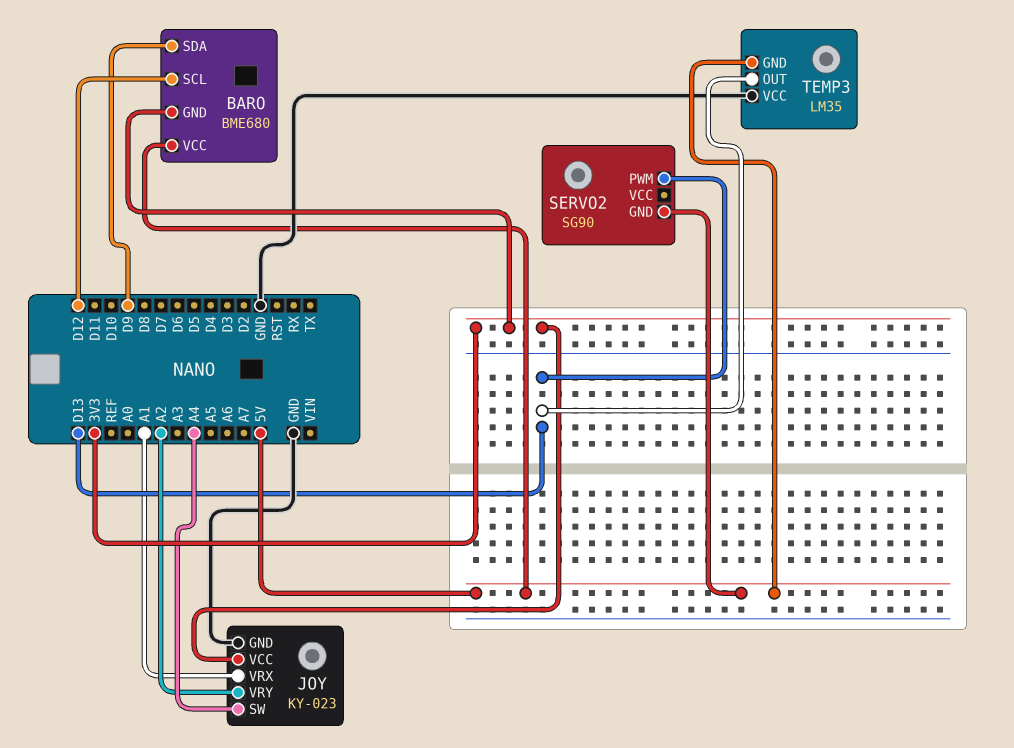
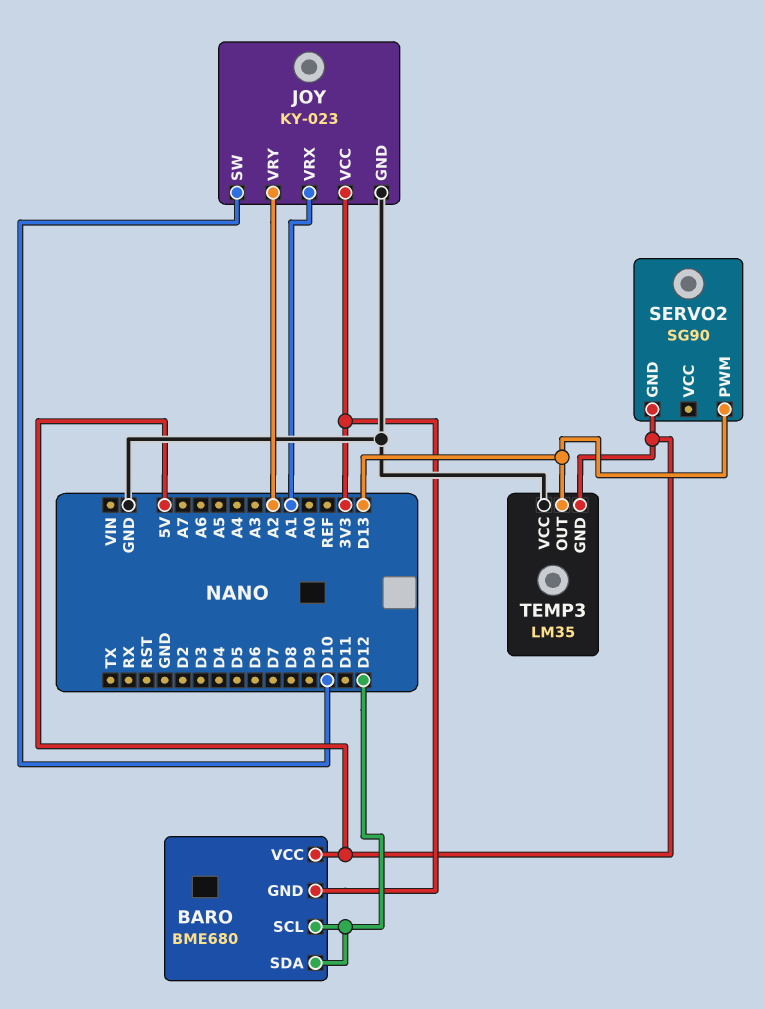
BARO pin SDA: D9 -> D12
JOY pin SW: A4 -> D10

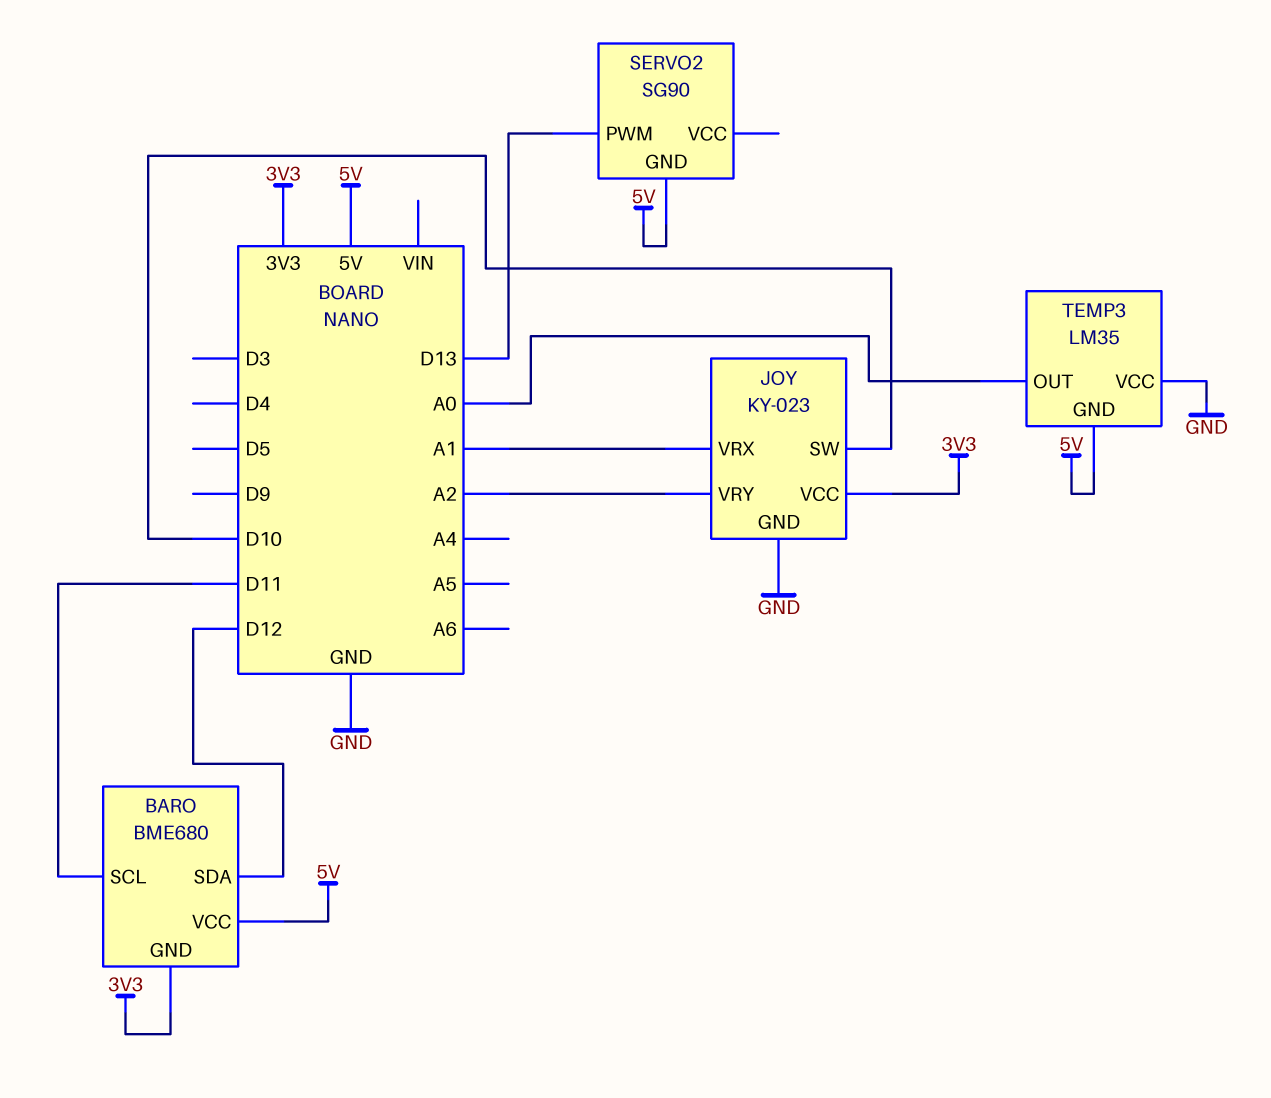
BARO pin SCL: D12 -> D11
TEMP3 pin OUT: D13 -> A0

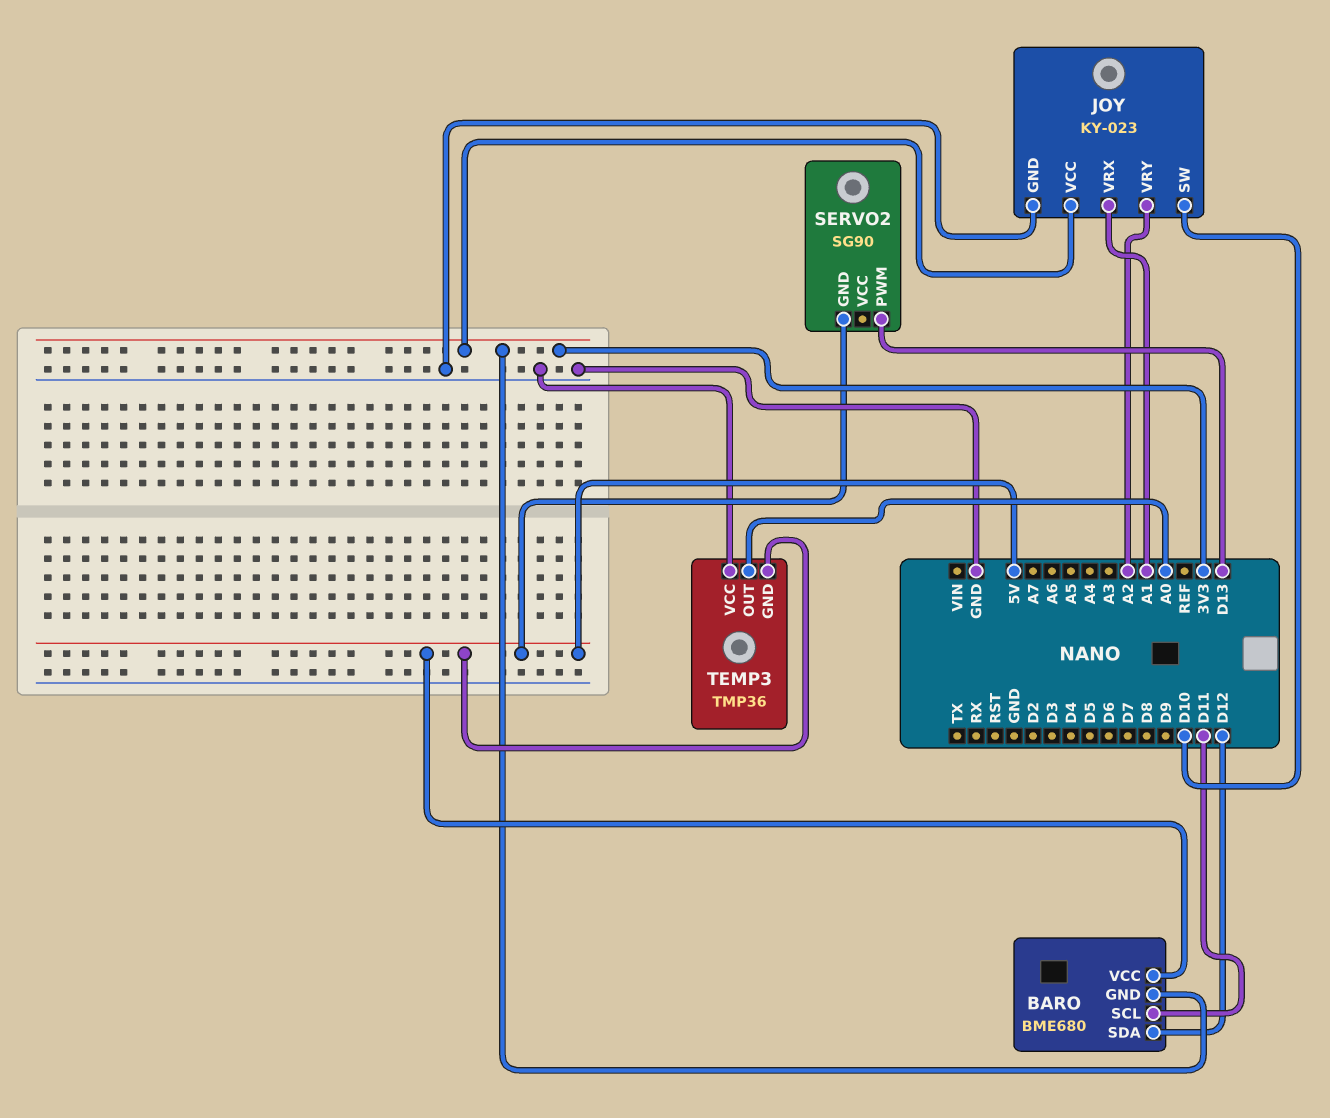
TEMP3: LM35 -> TMP36

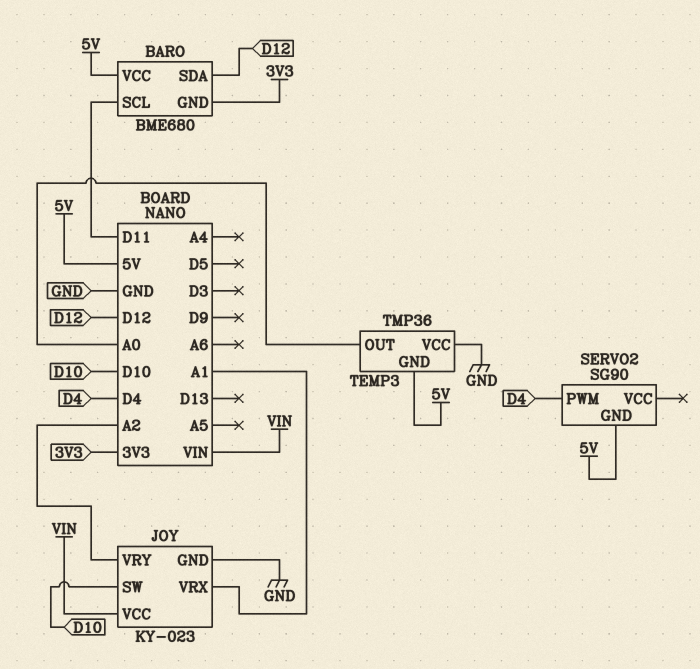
JOY pin VCC: 3V3 -> VIN
SERVO2 pin PWM: D13 -> D4

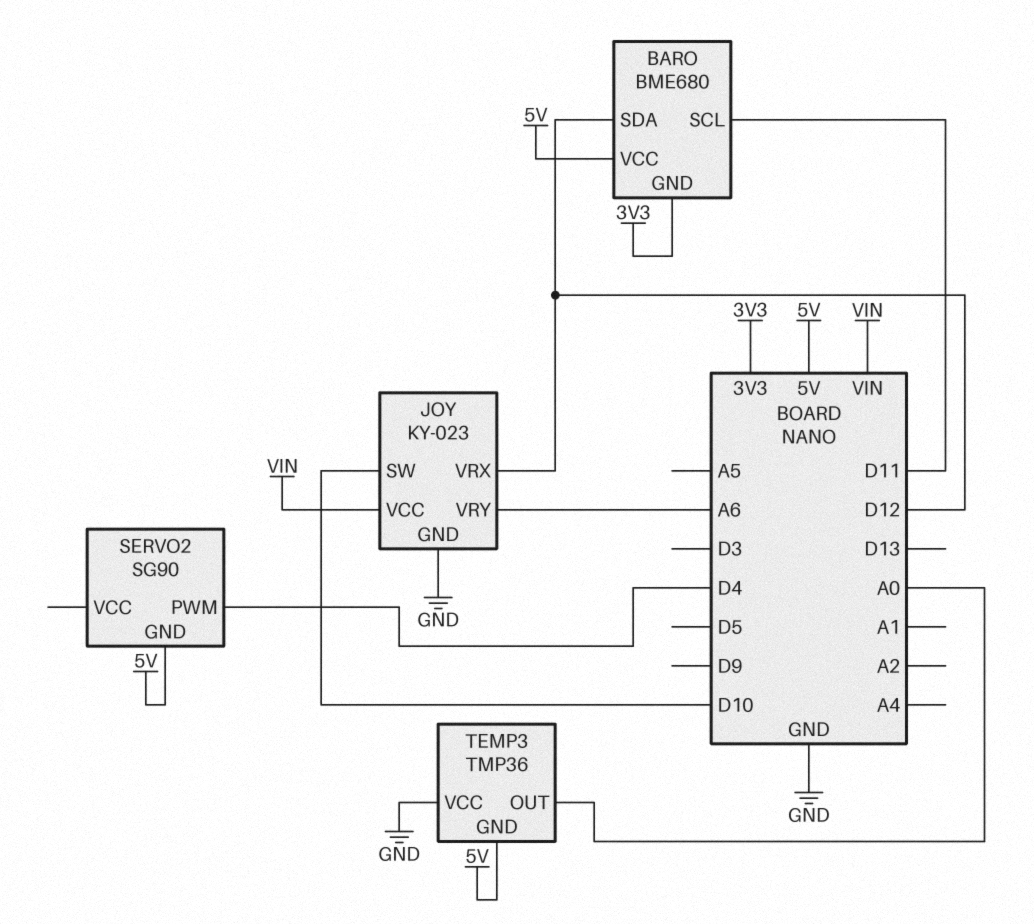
JOY pin VRX: A1 -> D12
JOY pin VRY: A2 -> A6

